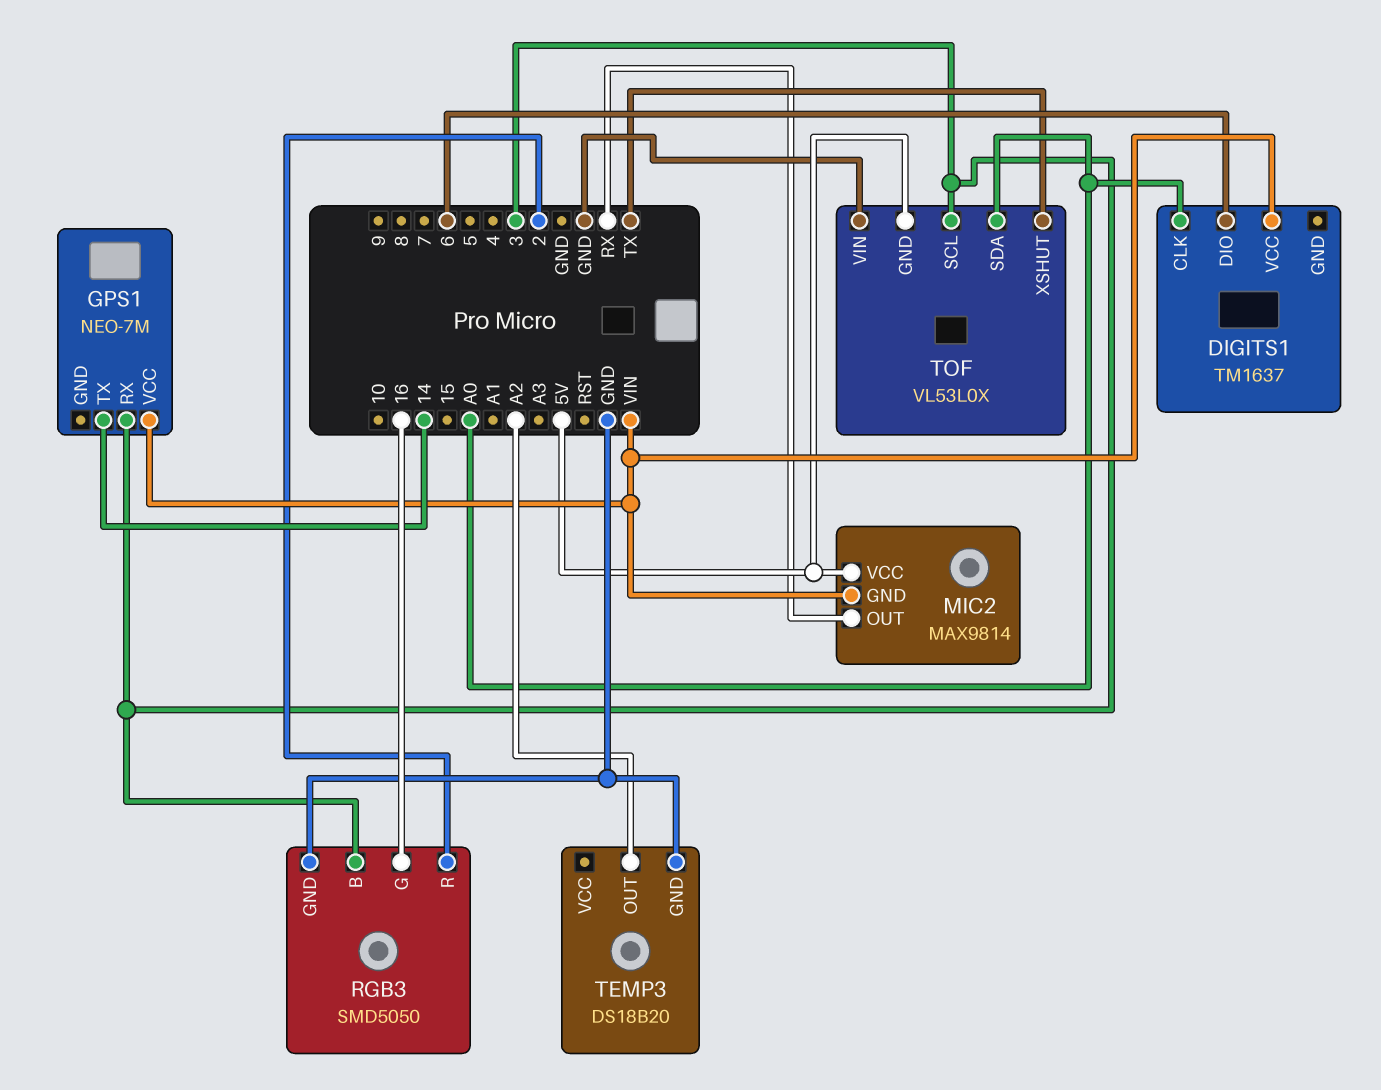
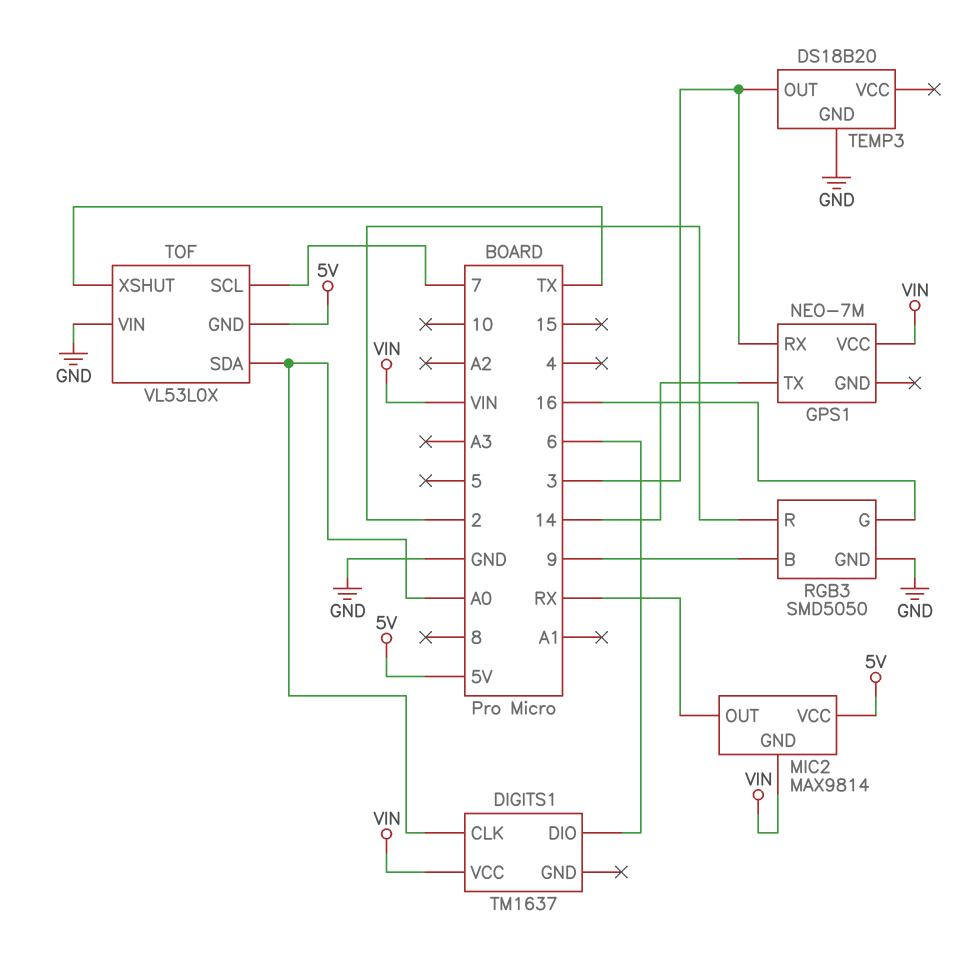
RGB3 pin B: 3 -> 9
TEMP3 pin OUT: A2 -> 3
TOF pin SCL: 3 -> 7

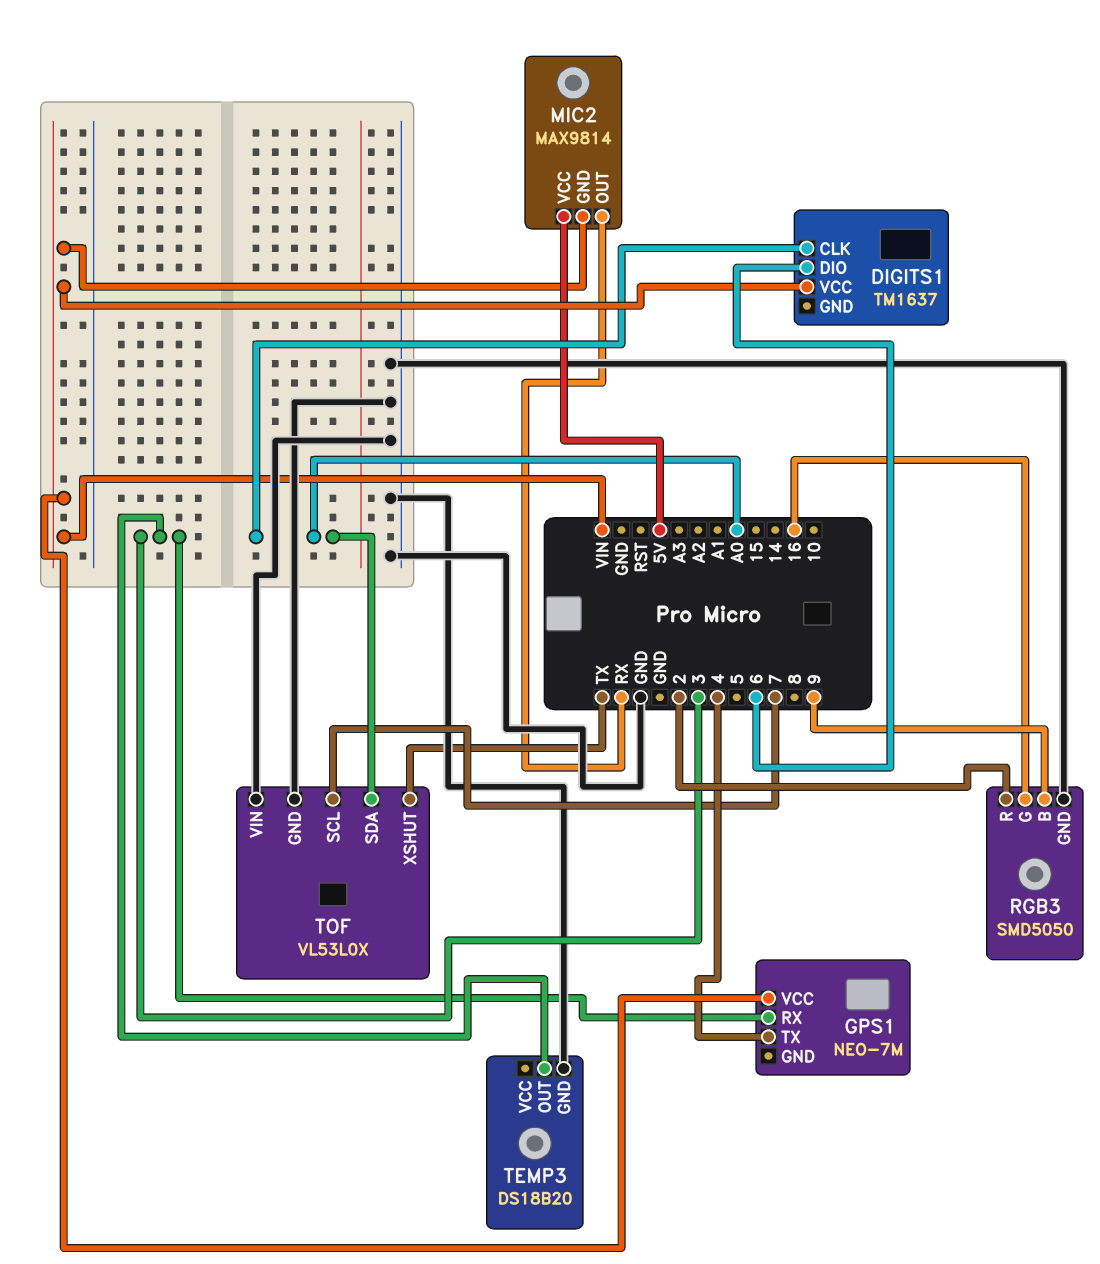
GPS1 pin TX: 14 -> 4
TOF pin GND: 5V -> GND

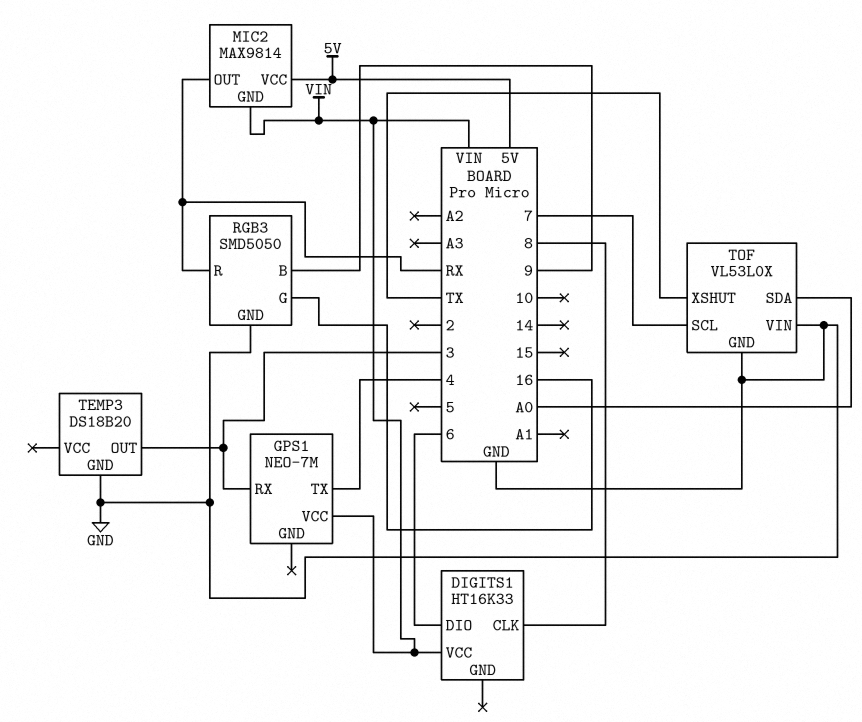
DIGITS1: TM1637 -> HT16K33
DIGITS1 pin CLK: A0 -> 8
RGB3 pin R: 2 -> RX

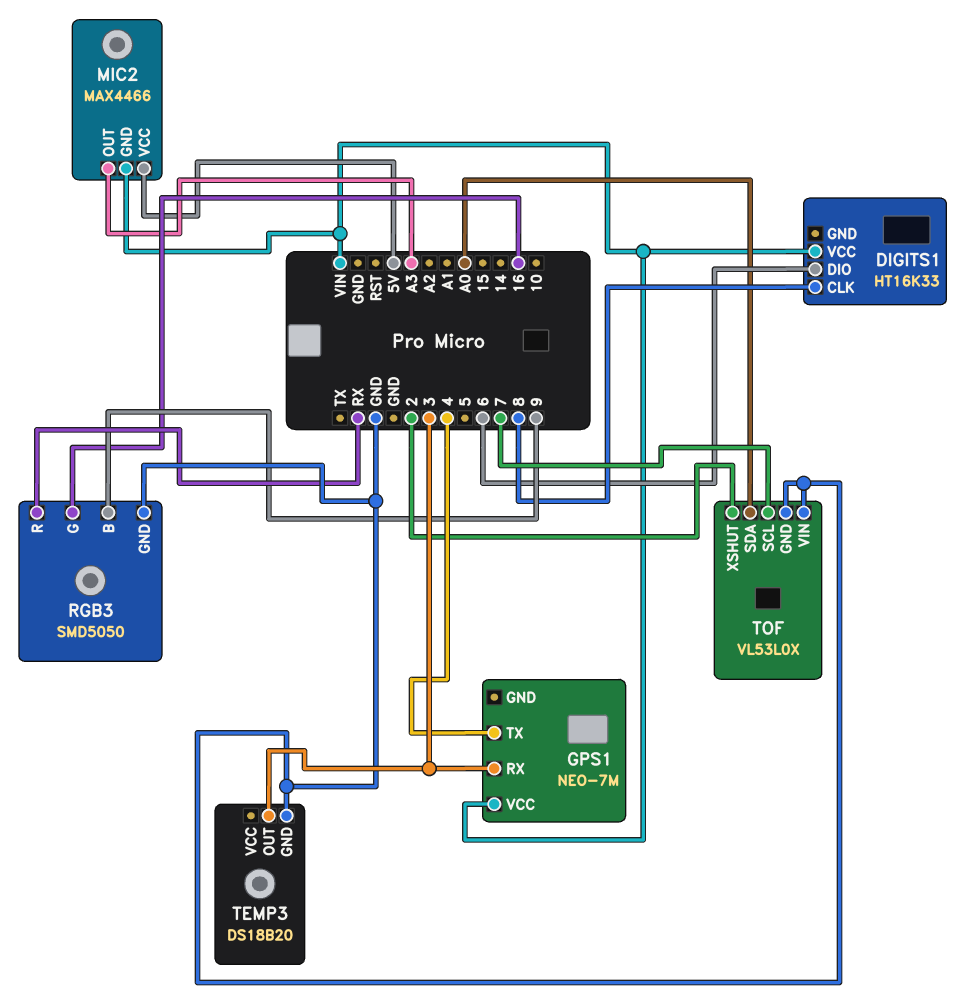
MIC2: MAX9814 -> MAX4466
MIC2 pin OUT: RX -> A3
TOF pin XSHUT: TX -> 2

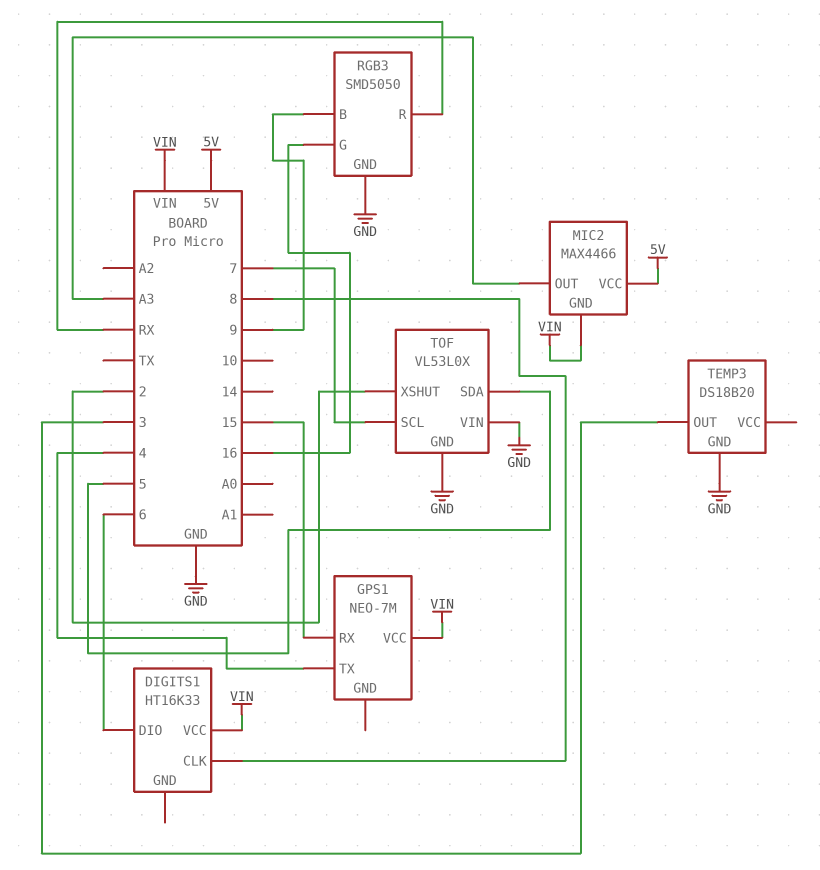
GPS1 pin RX: 3 -> 15
TOF pin SDA: A0 -> 5

